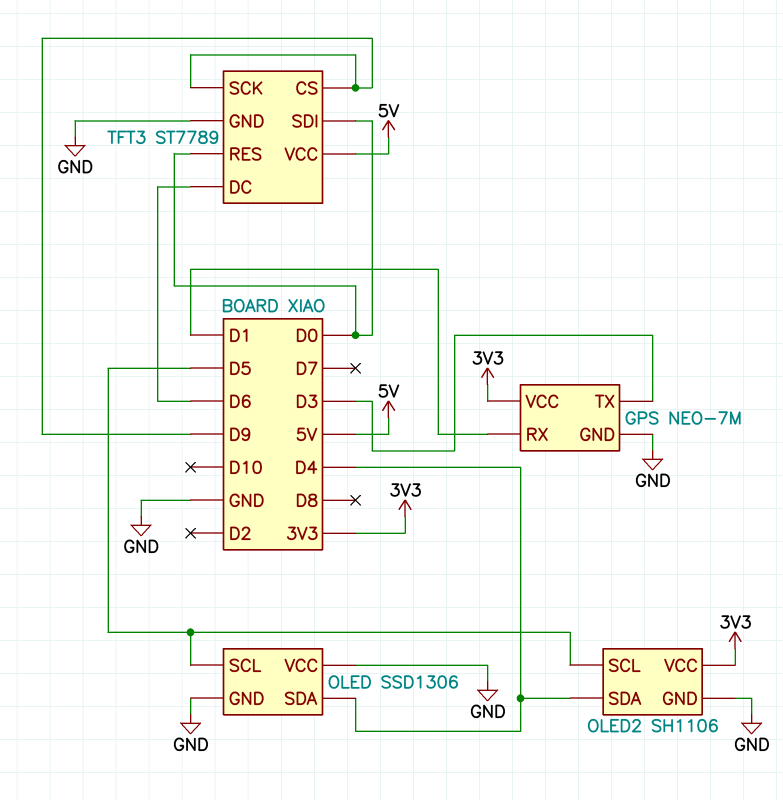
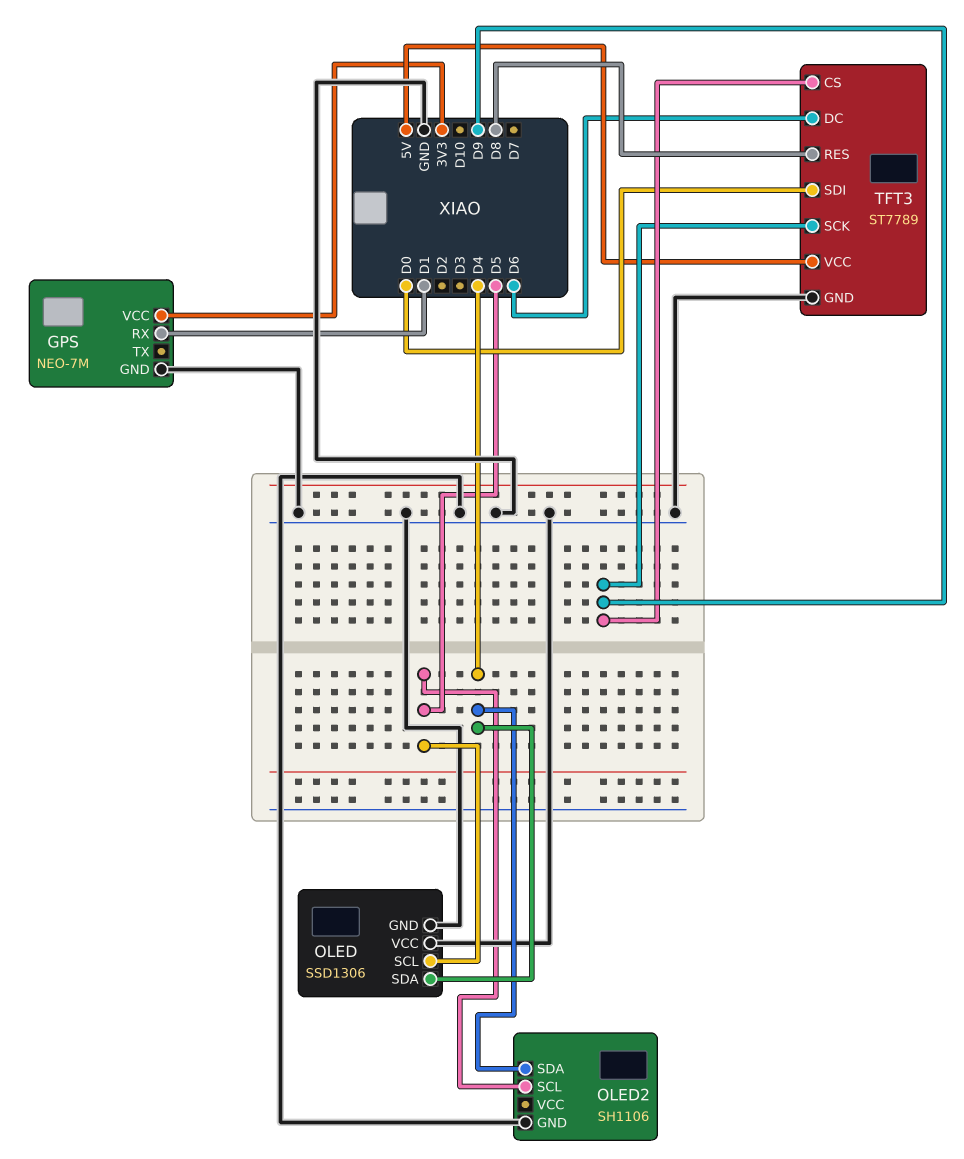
GPS pin TX: D3 -> none
OLED2 pin VCC: 3V3 -> none
TFT3 pin RES: D0 -> D8

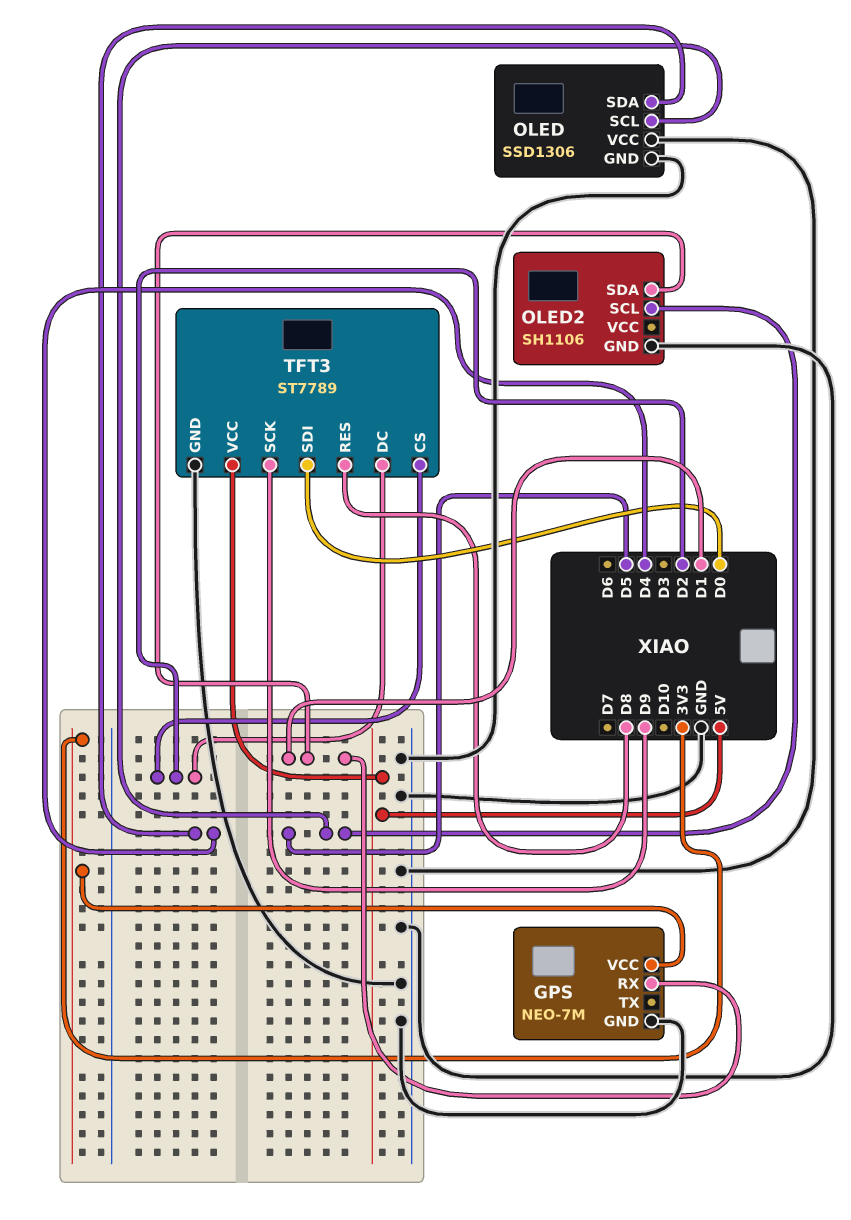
OLED2 pin SDA: D4 -> D1
TFT3 pin CS: D9 -> D2
TFT3 pin DC: D6 -> D2

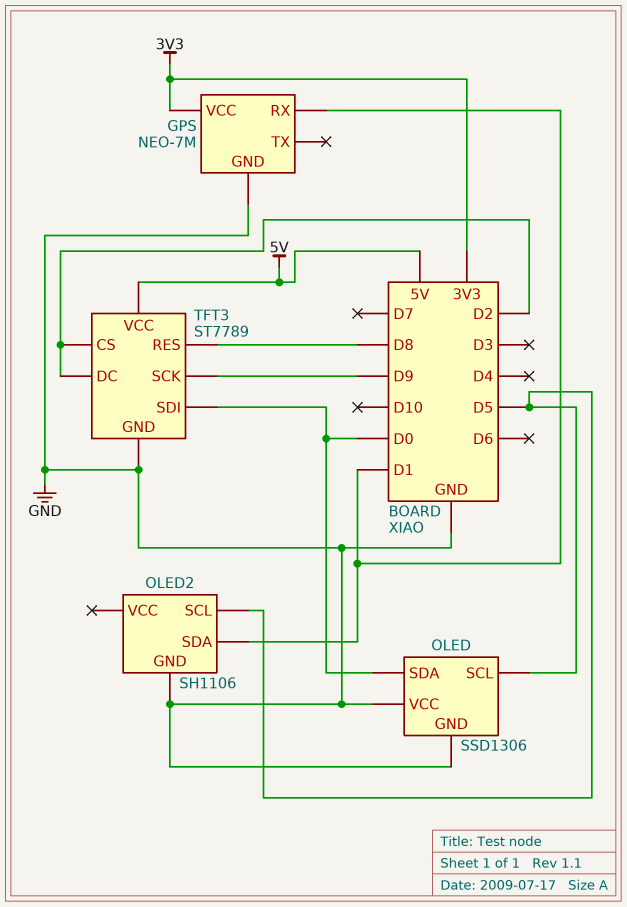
OLED pin SDA: D4 -> D0

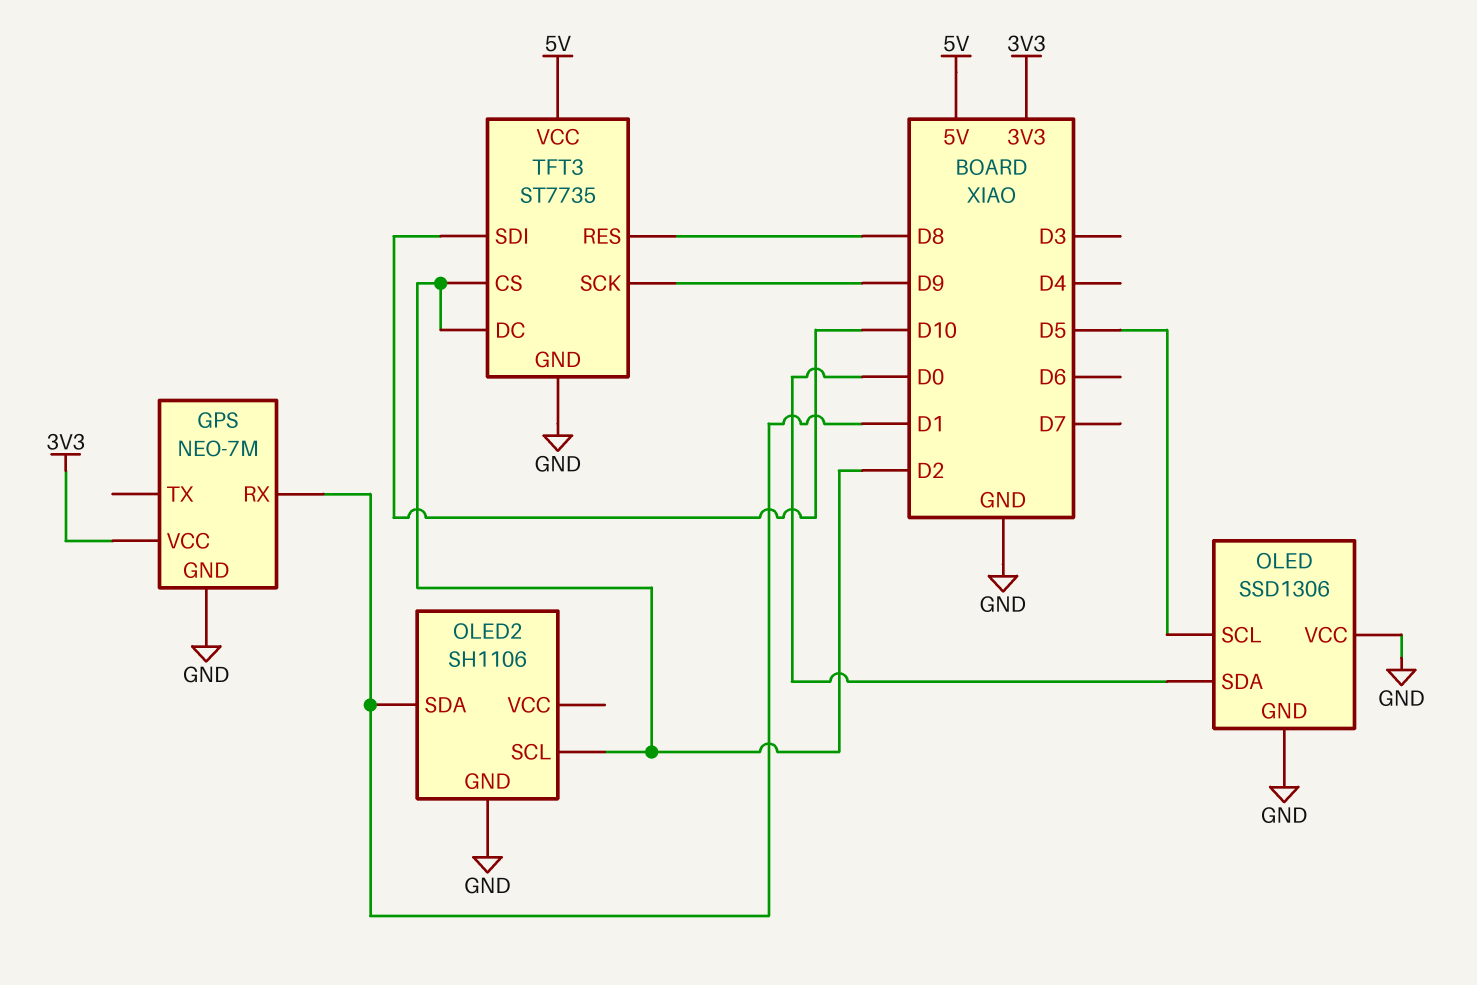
OLED2 pin SCL: D5 -> D2
TFT3: ST7789 -> ST7735
TFT3 pin SDI: D0 -> D10

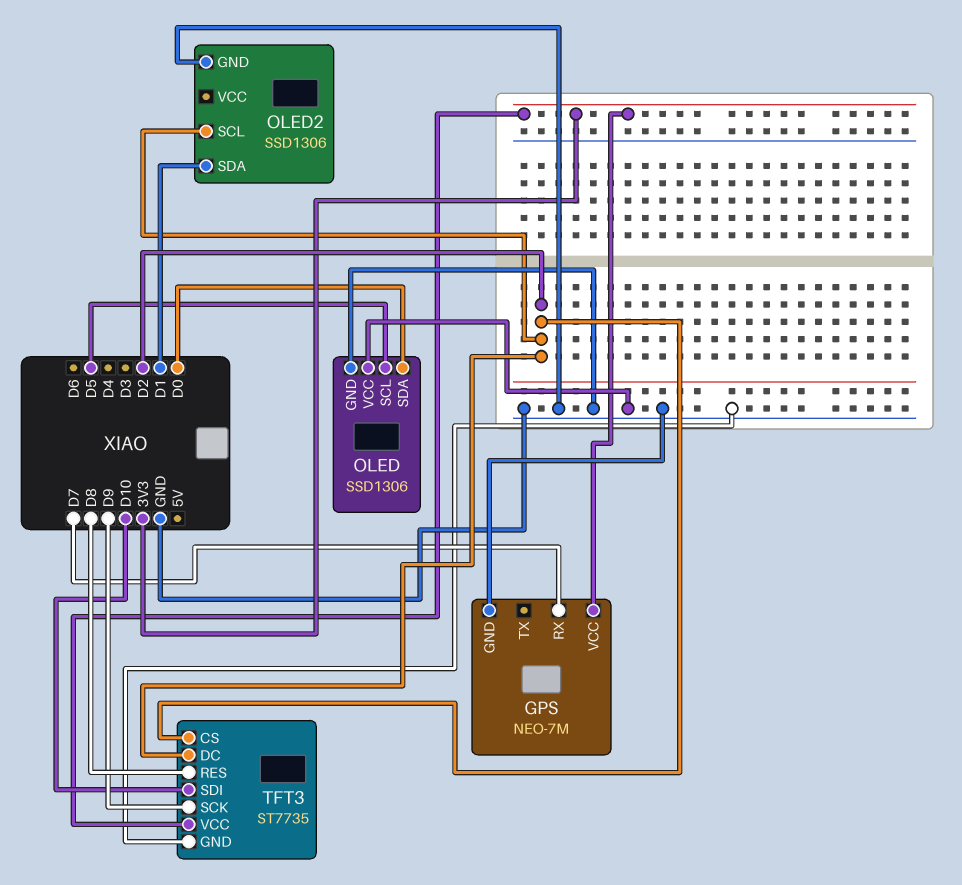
GPS pin RX: D1 -> D7
OLED2: SH1106 -> SSD1306
TFT3 pin VCC: 5V -> 3V3

